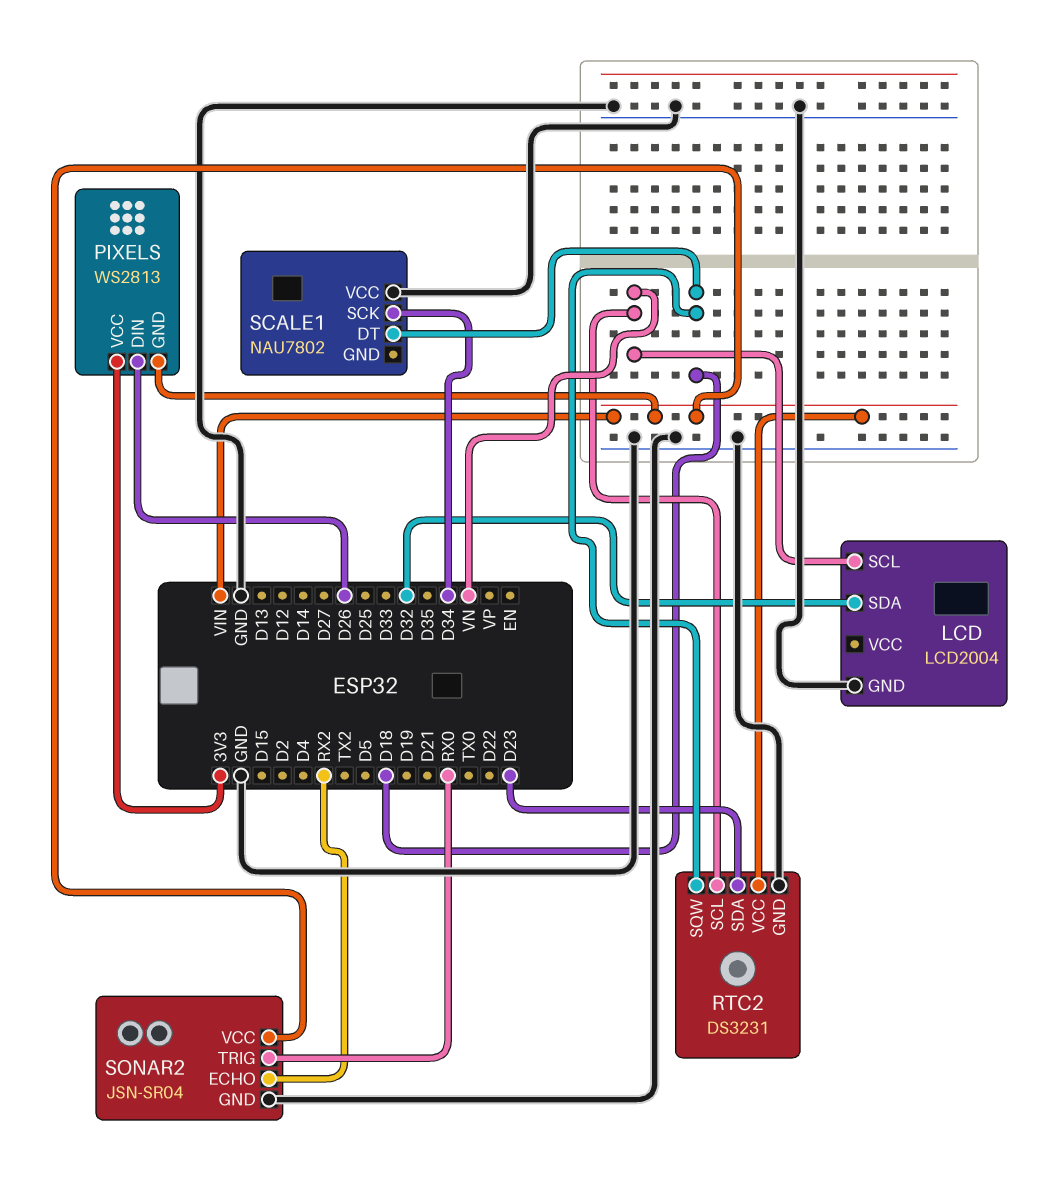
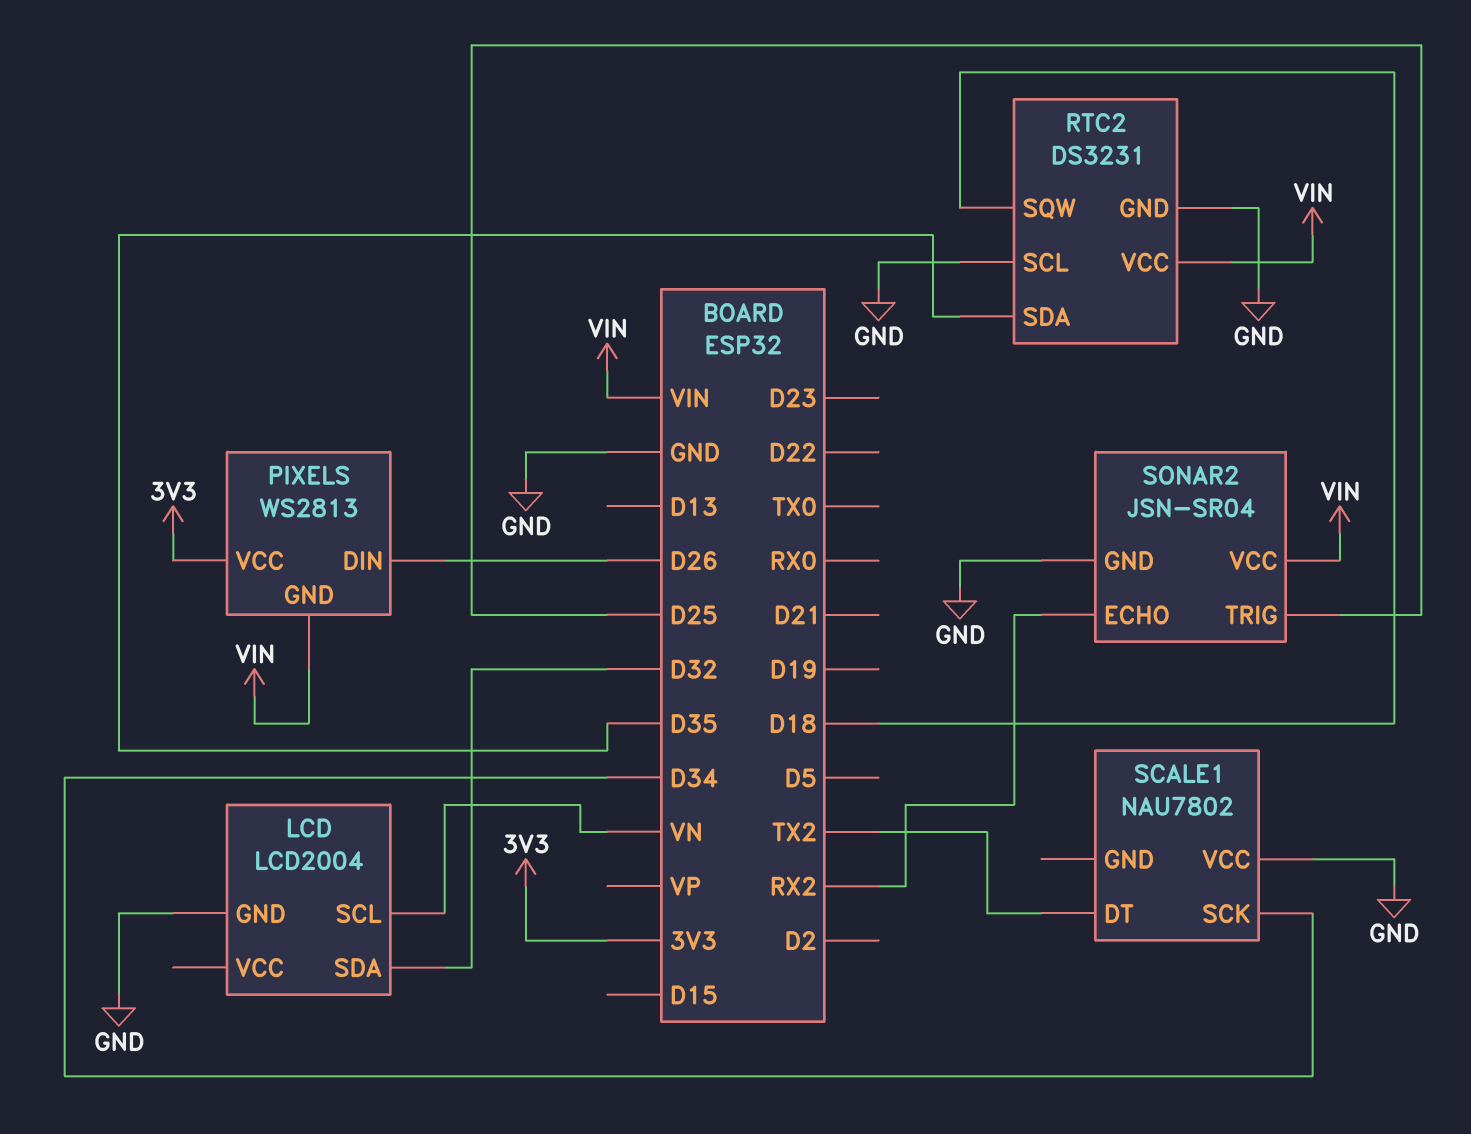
RTC2 pin SCL: VN -> GND
RTC2 pin SDA: D23 -> D35
SCALE1 pin DT: D18 -> TX2
SONAR2 pin TRIG: RX0 -> D25

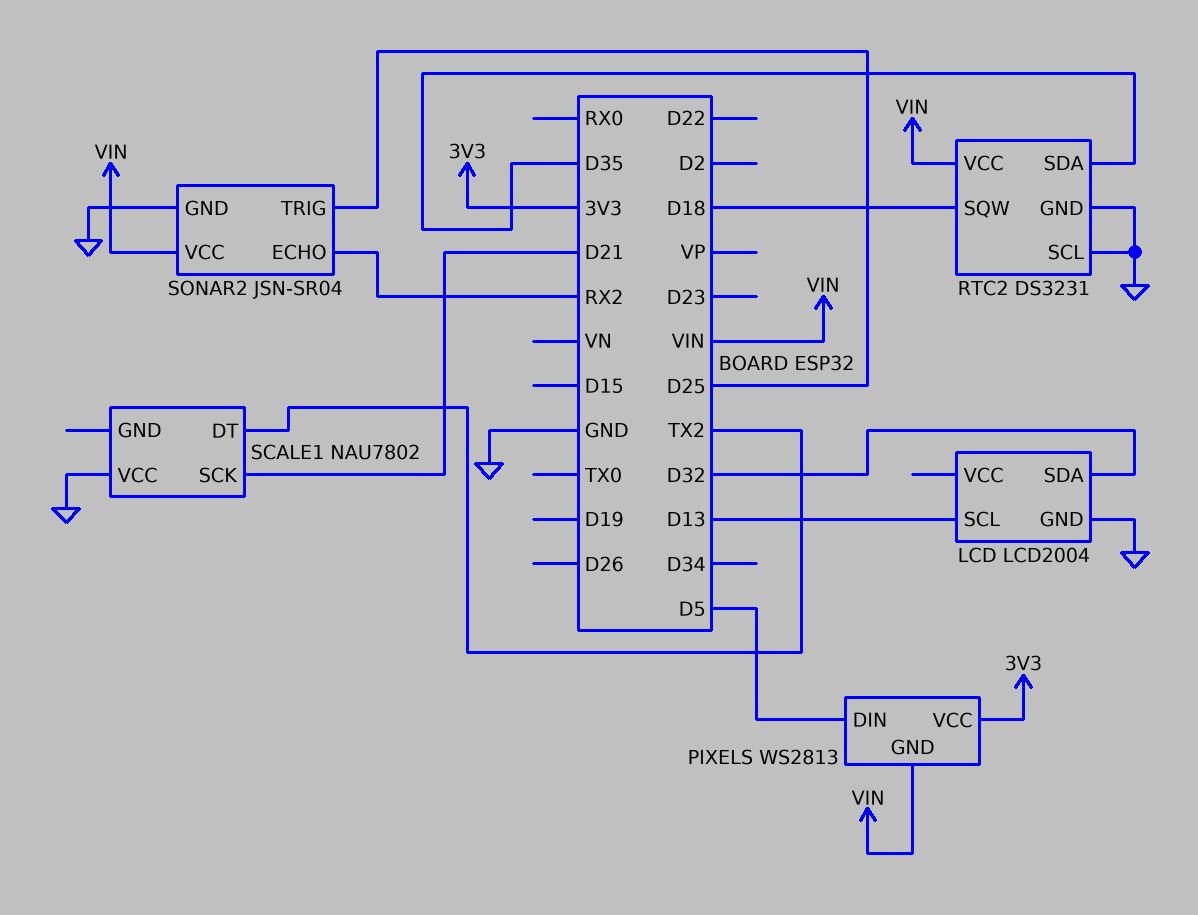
LCD pin SCL: VN -> D13
PIXELS pin DIN: D26 -> D5
SCALE1 pin SCK: D34 -> D21

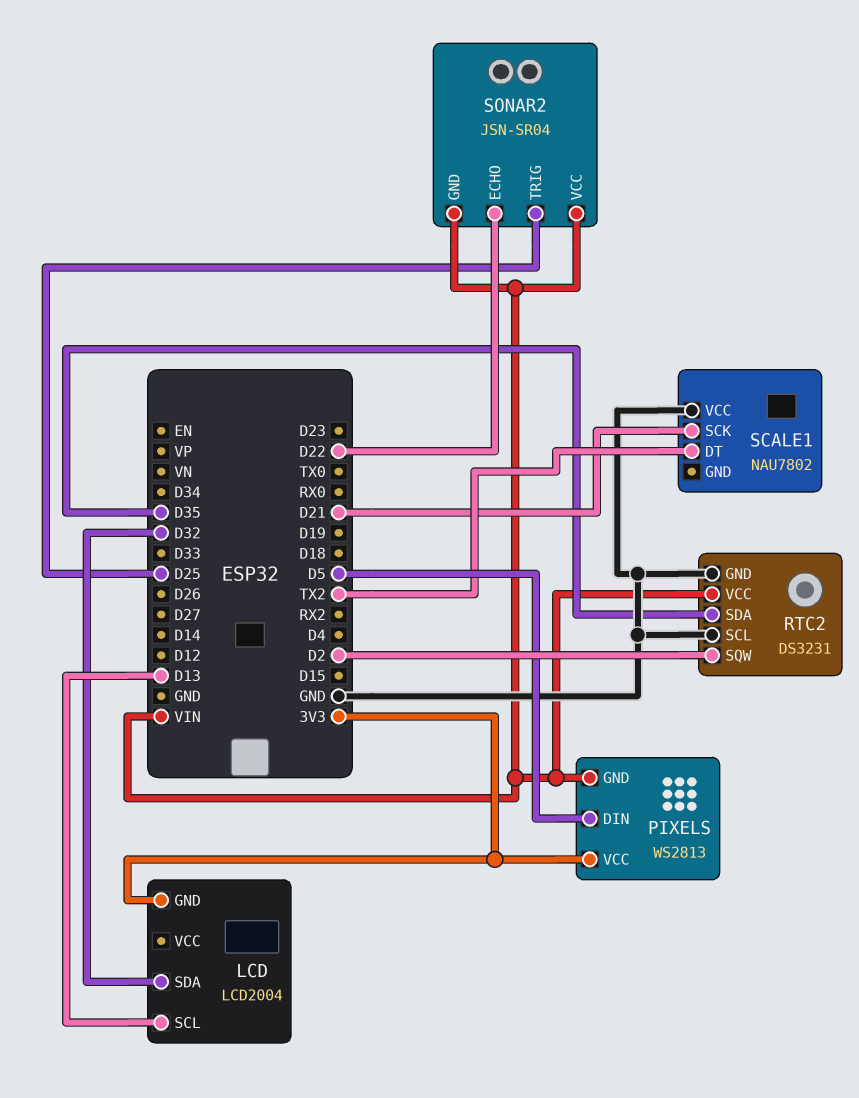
LCD pin GND: GND -> 3V3
RTC2 pin SQW: D18 -> D2
SONAR2 pin ECHO: RX2 -> D22
SONAR2 pin GND: GND -> VIN

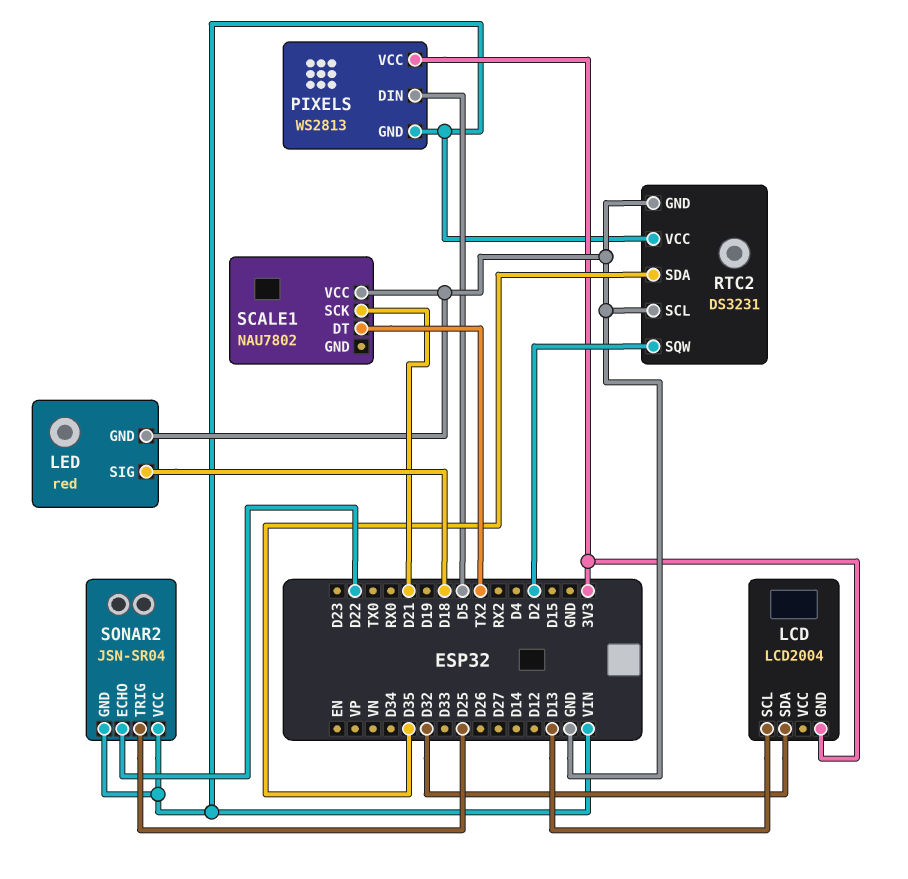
LED: none -> red
LED pin GND: none -> GND
LED pin SIG: none -> D18

